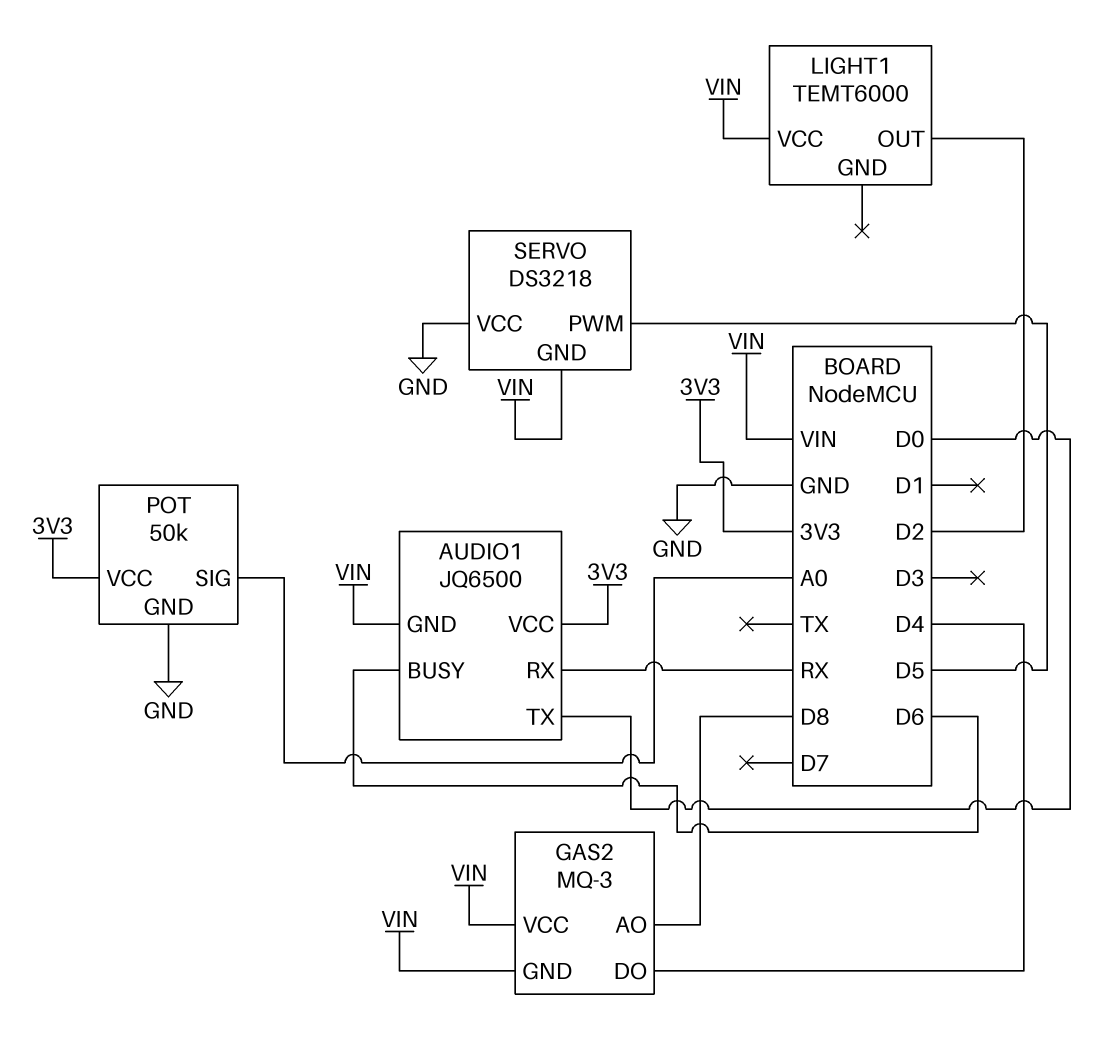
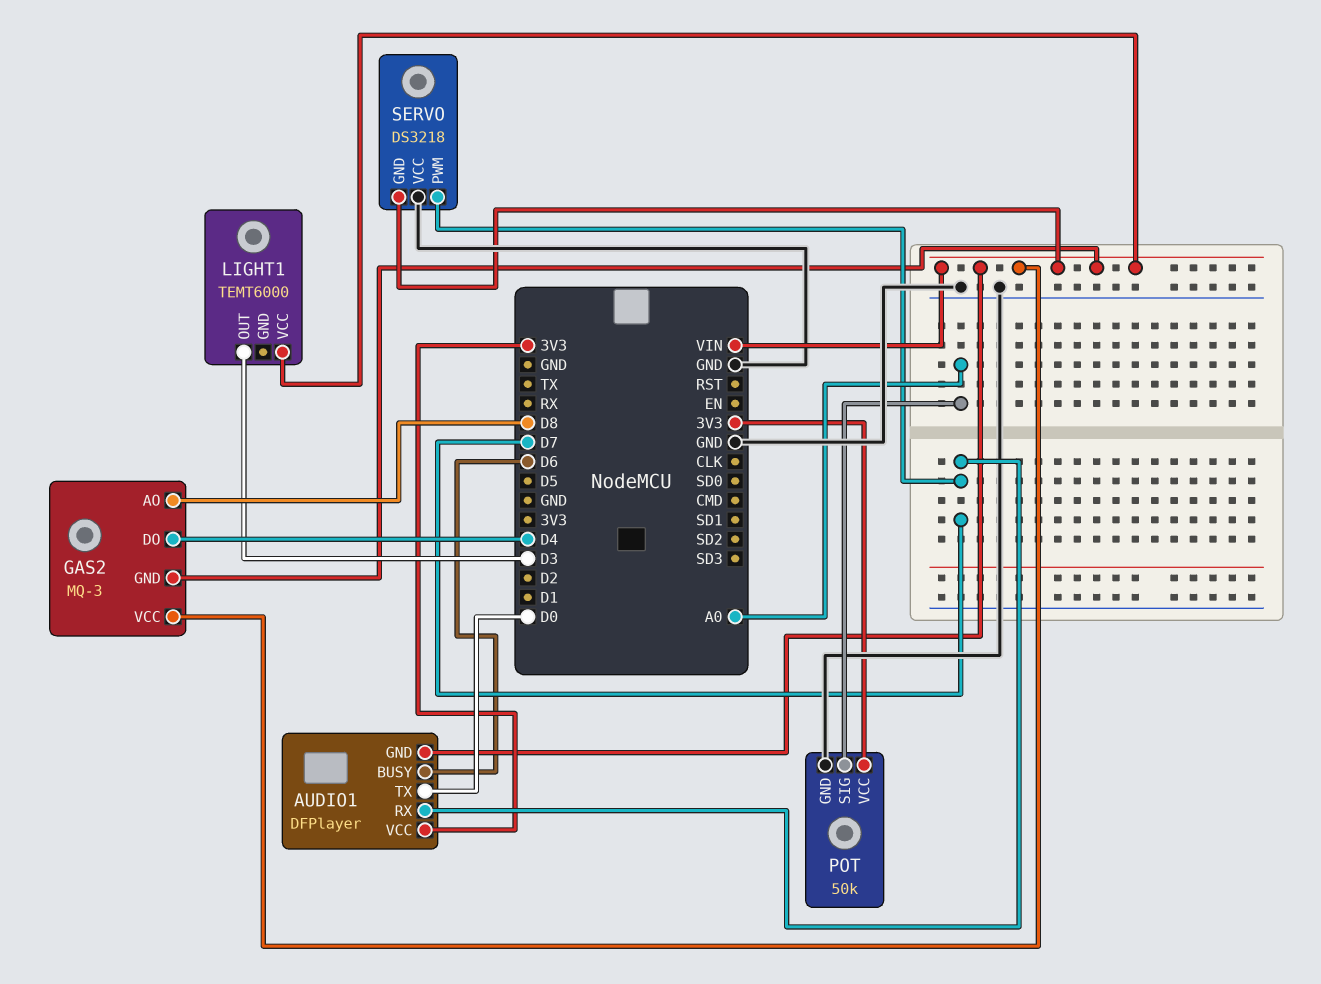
AUDIO1: JQ6500 -> DFPlayer
AUDIO1 pin RX: RX -> D7
LIGHT1 pin OUT: D2 -> D3
SERVO pin PWM: D5 -> D7

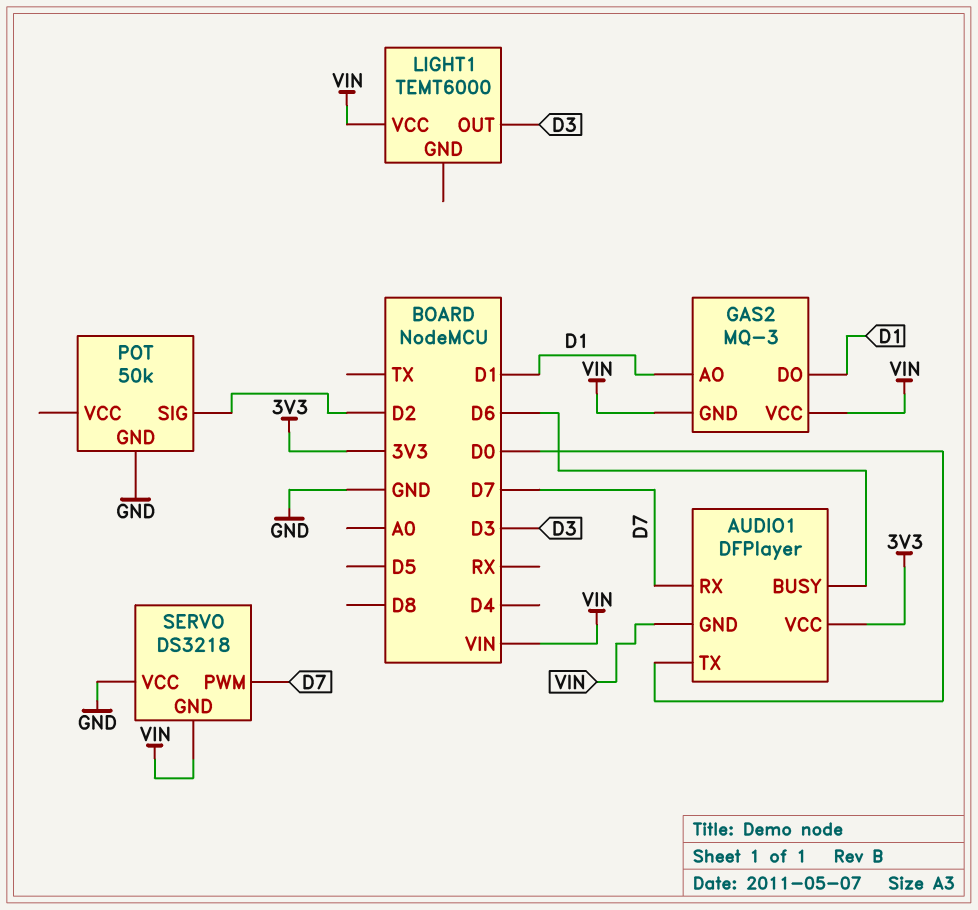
GAS2 pin AO: D8 -> D1
GAS2 pin DO: D4 -> D1
POT pin SIG: A0 -> D2
POT pin VCC: 3V3 -> none

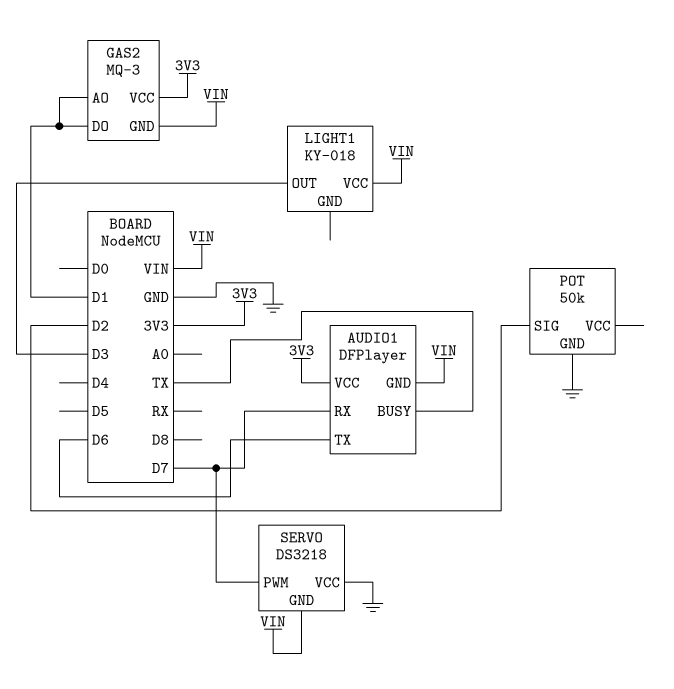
AUDIO1 pin BUSY: D6 -> TX
AUDIO1 pin TX: D0 -> D6
GAS2 pin VCC: VIN -> 3V3
LIGHT1: TEMT6000 -> KY-018

